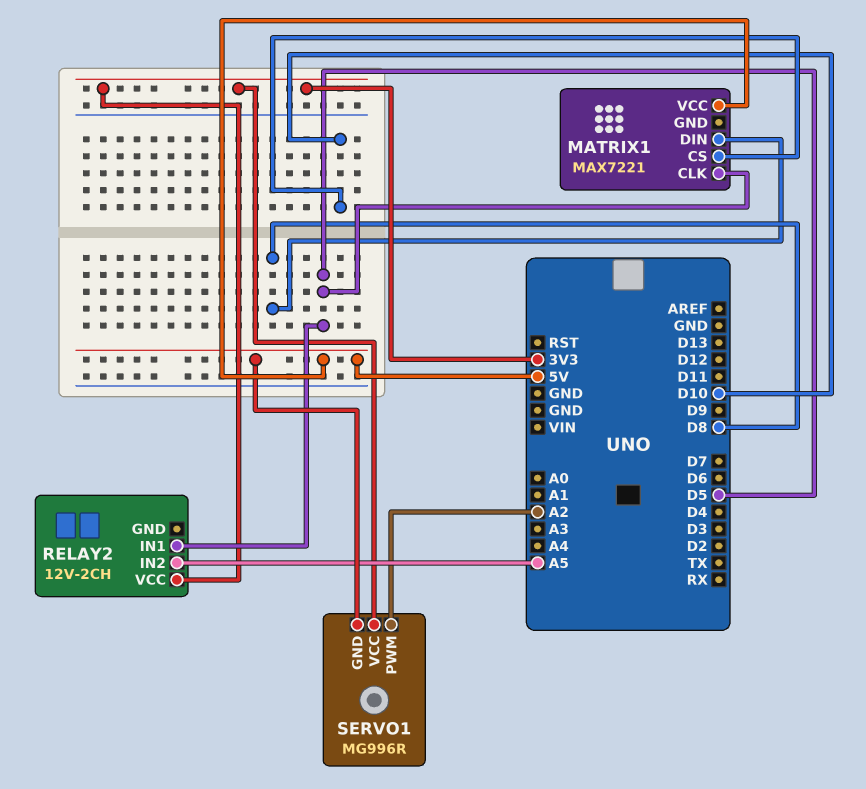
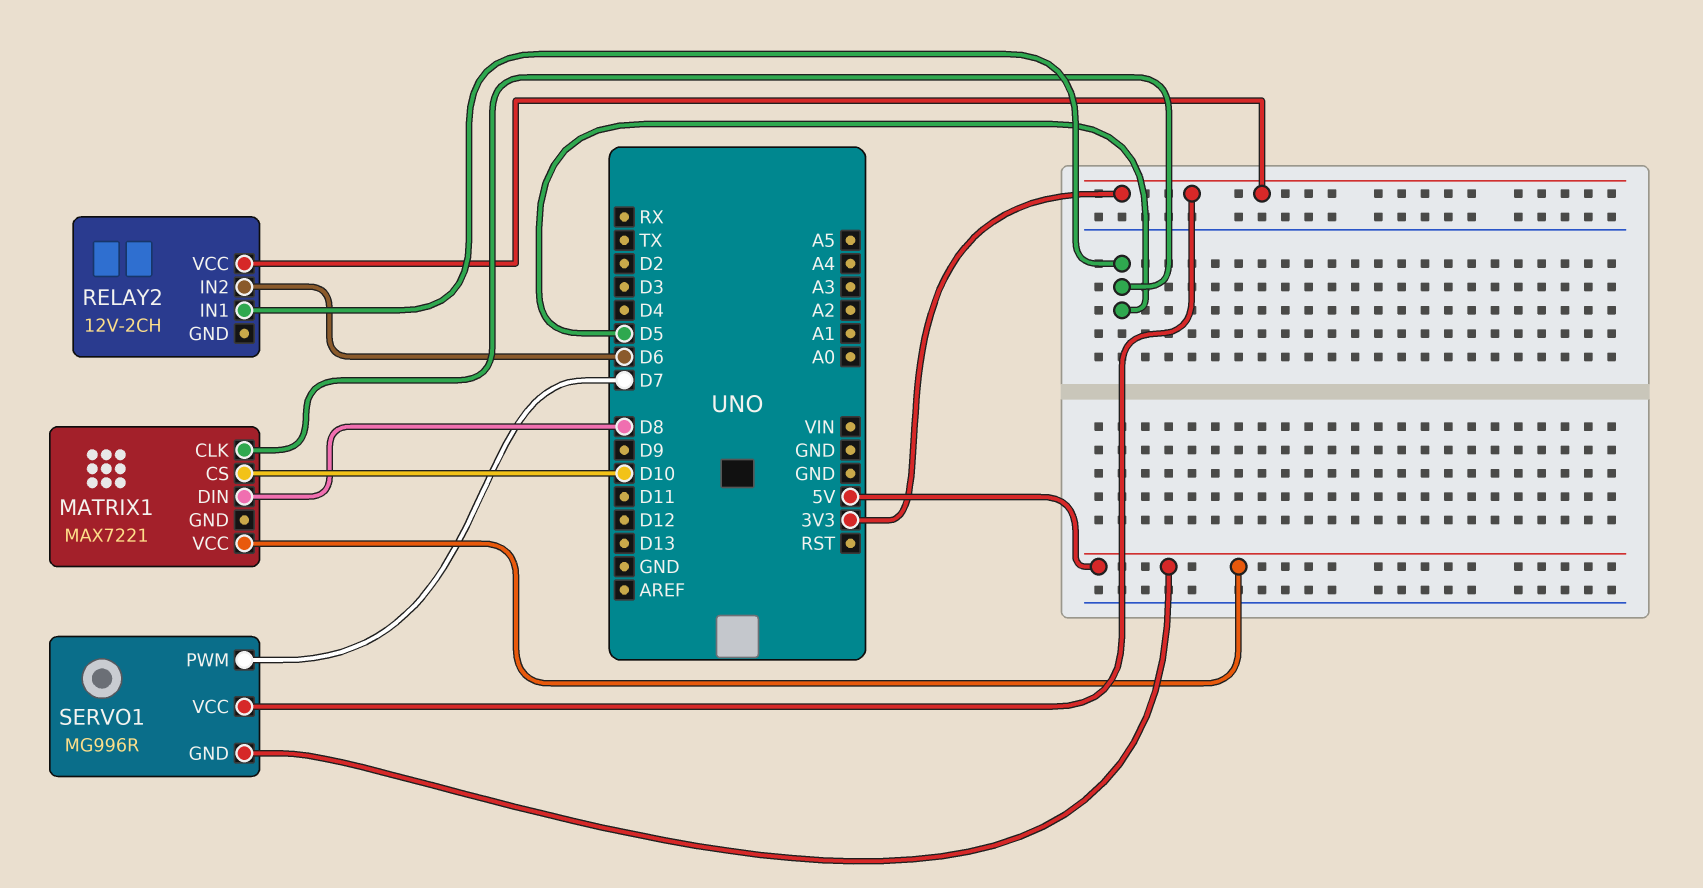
RELAY2 pin IN2: A5 -> D6
SERVO1 pin PWM: A2 -> D7

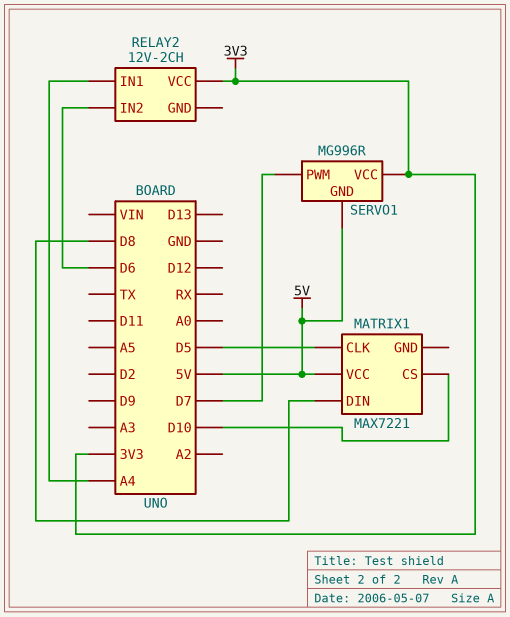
RELAY2 pin IN1: D5 -> A4

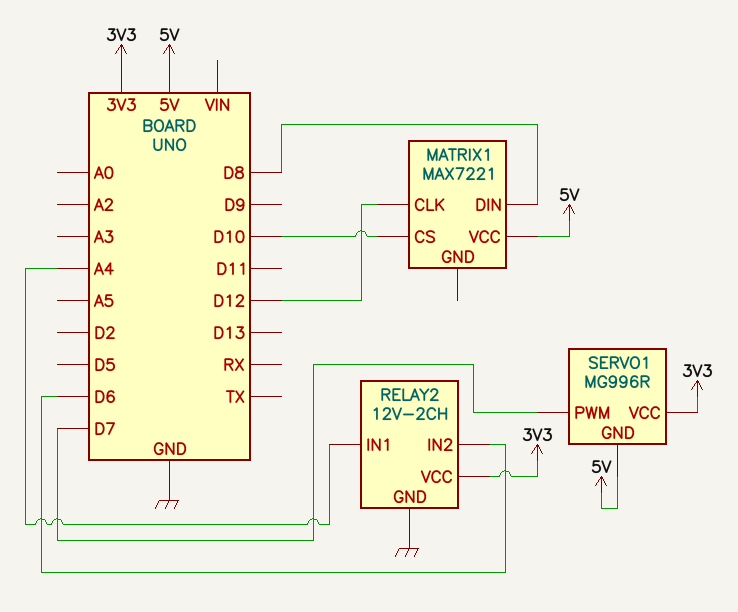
MATRIX1 pin CLK: D5 -> D12
RELAY2 pin GND: none -> GND

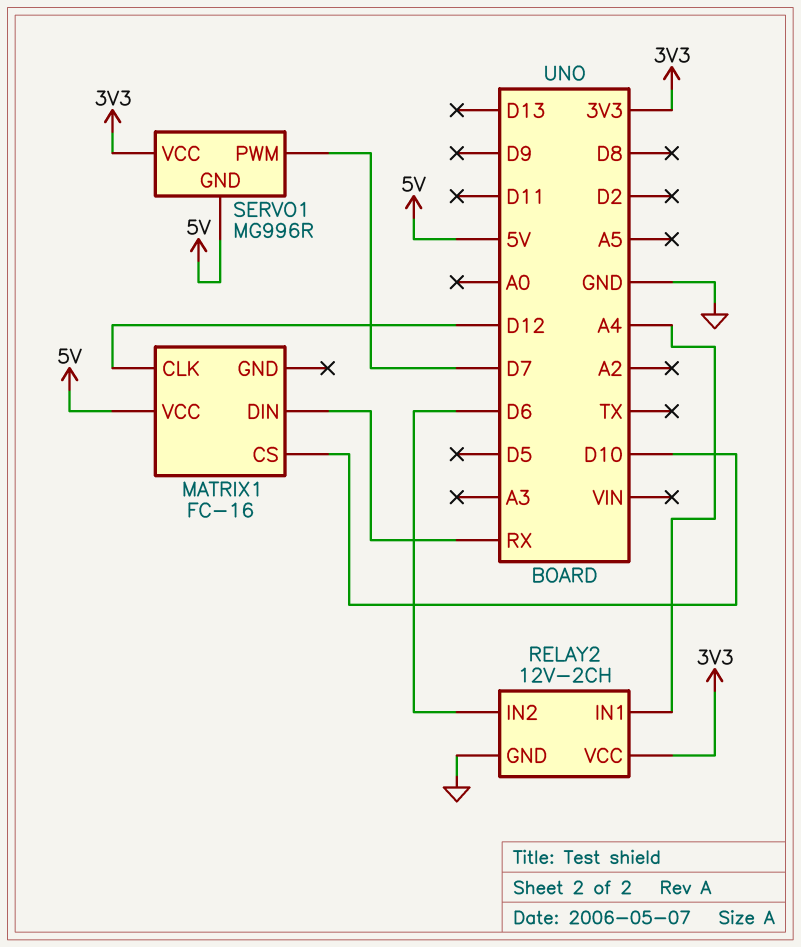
MATRIX1: MAX7221 -> FC-16
MATRIX1 pin DIN: D8 -> RX

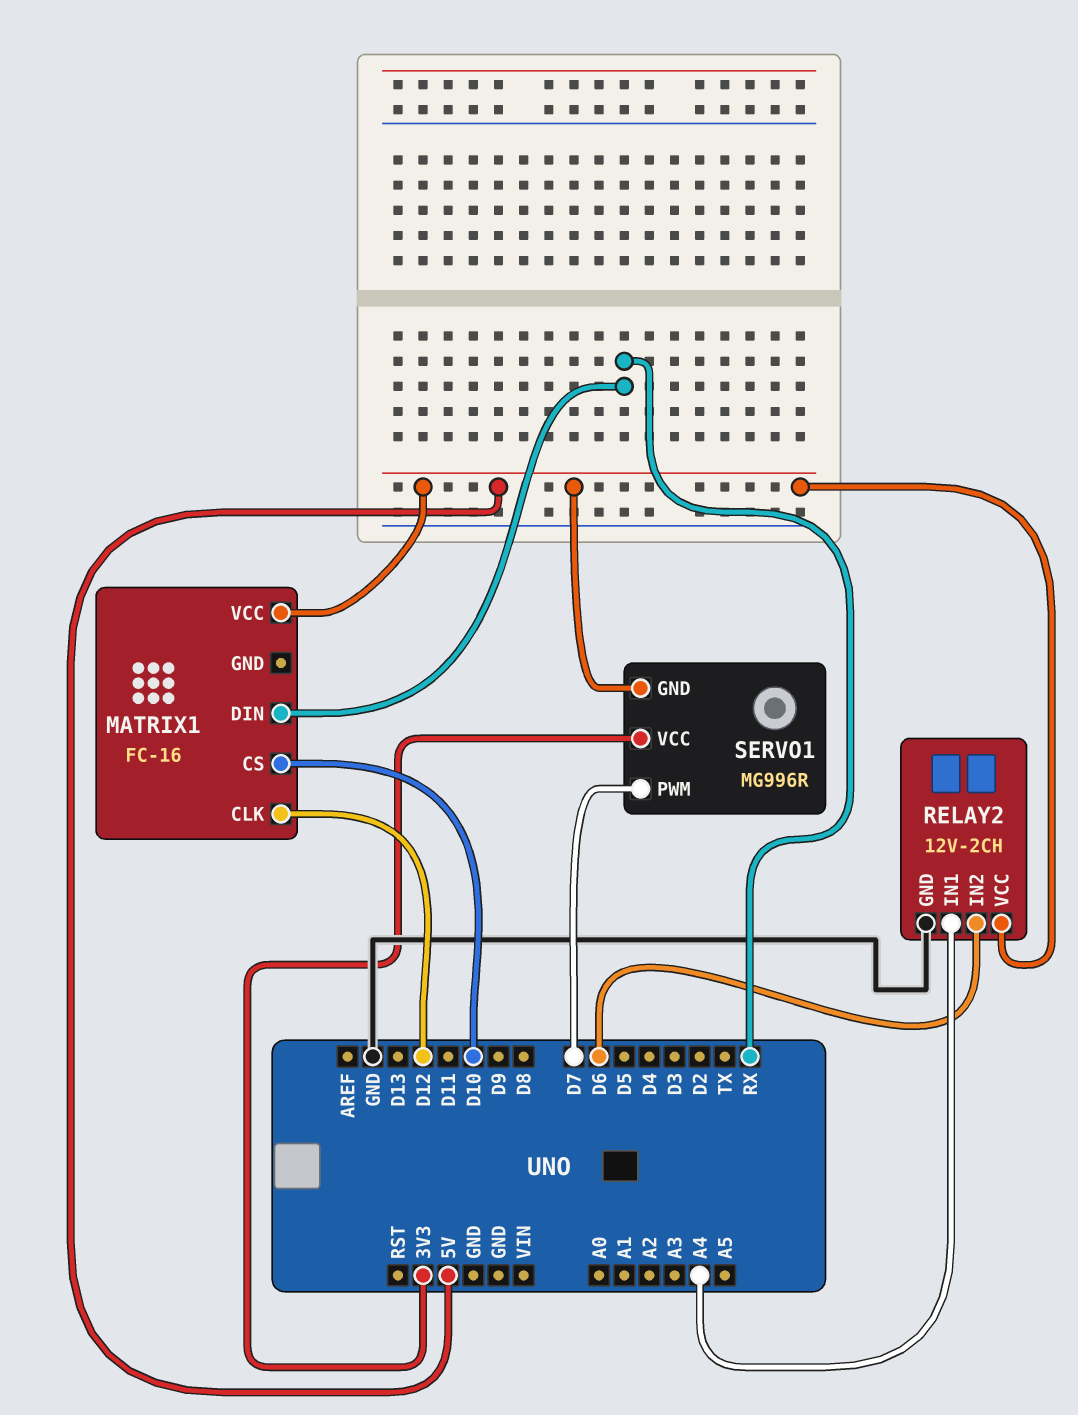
RELAY2 pin VCC: 3V3 -> 5V

